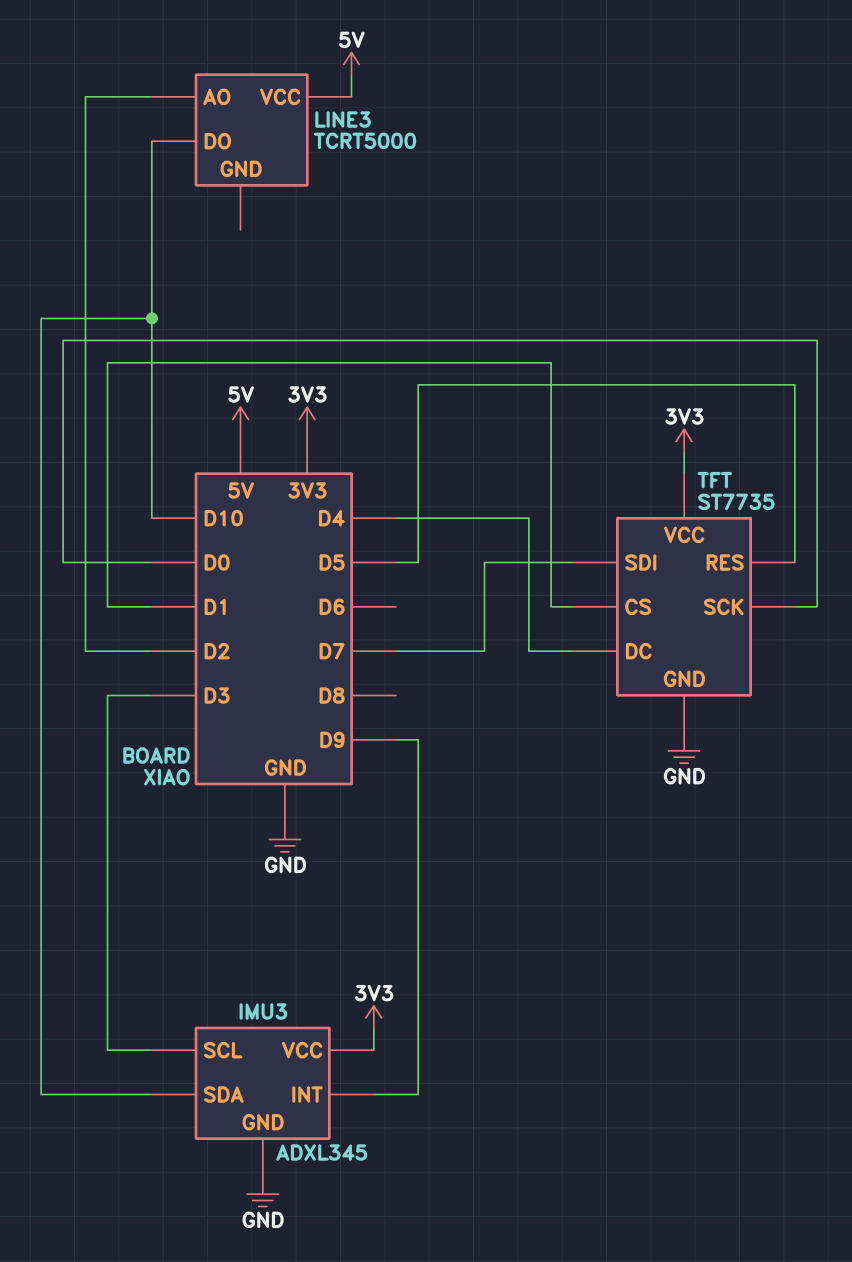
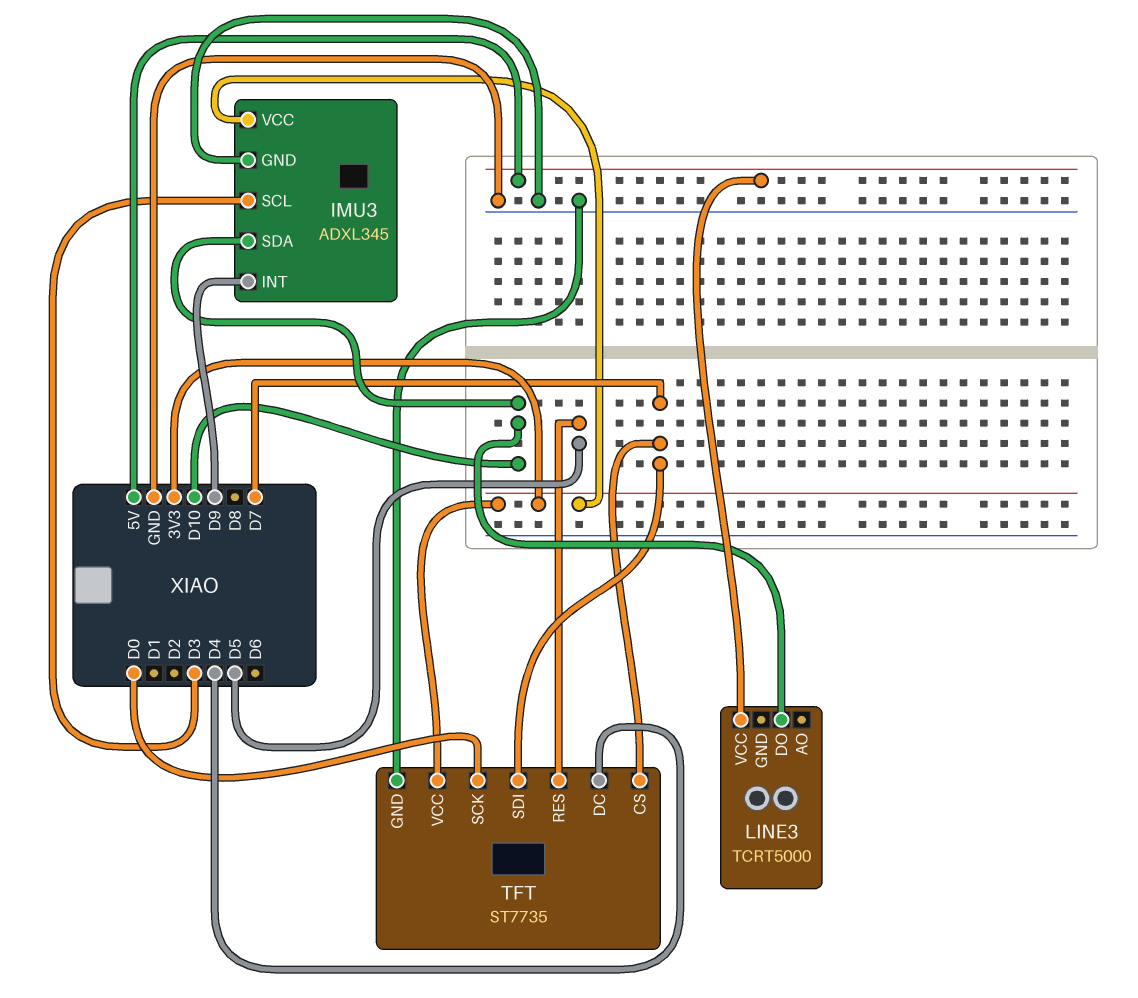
LINE3 pin AO: D2 -> none
TFT pin CS: D1 -> D7

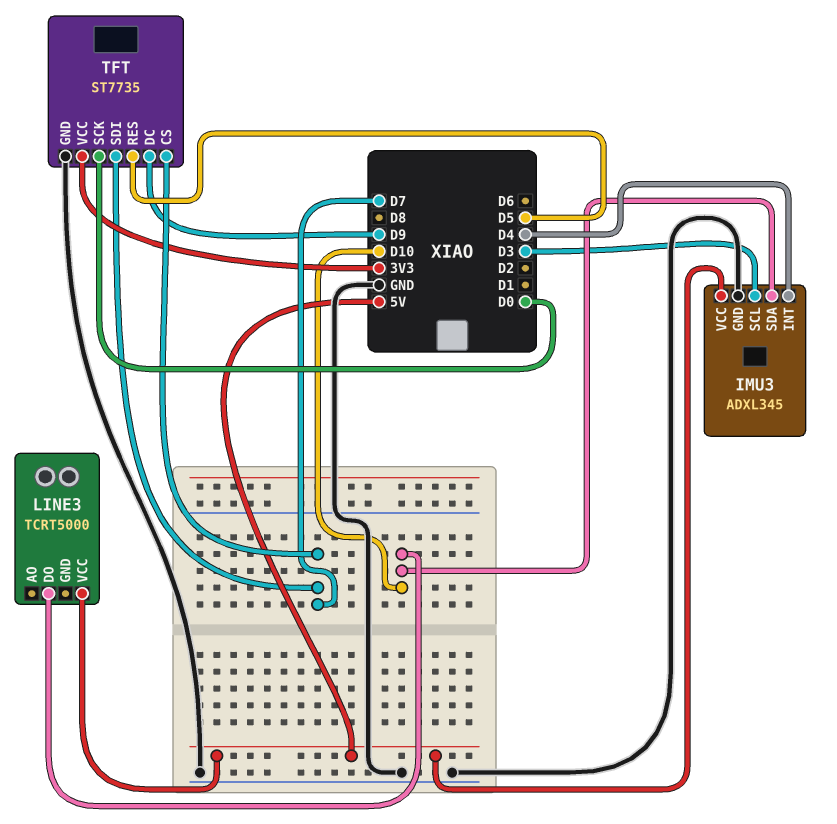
IMU3 pin INT: D9 -> D4
IMU3 pin VCC: 3V3 -> 5V
TFT pin DC: D4 -> D9

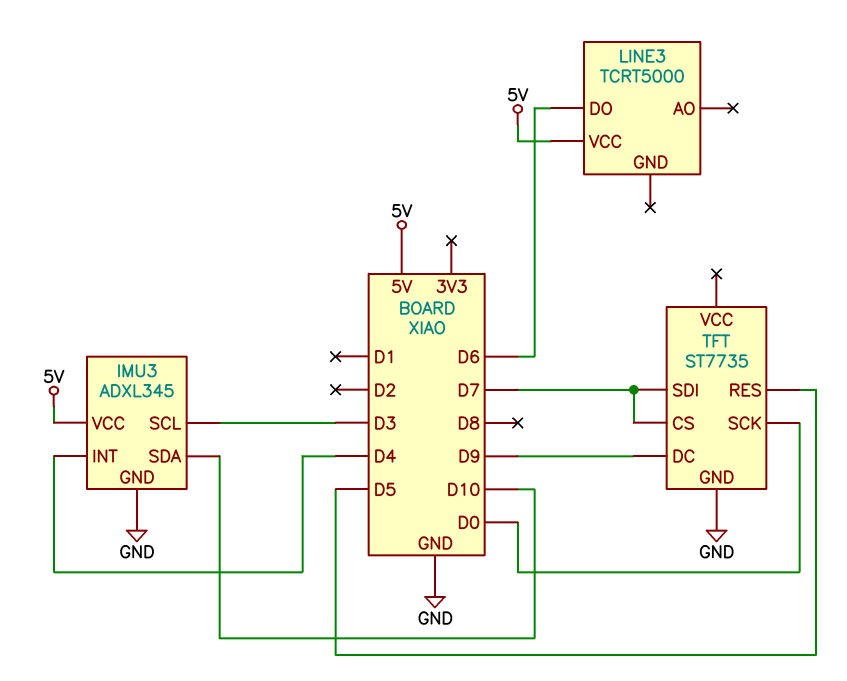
LINE3 pin DO: D10 -> D6
TFT pin VCC: 3V3 -> none

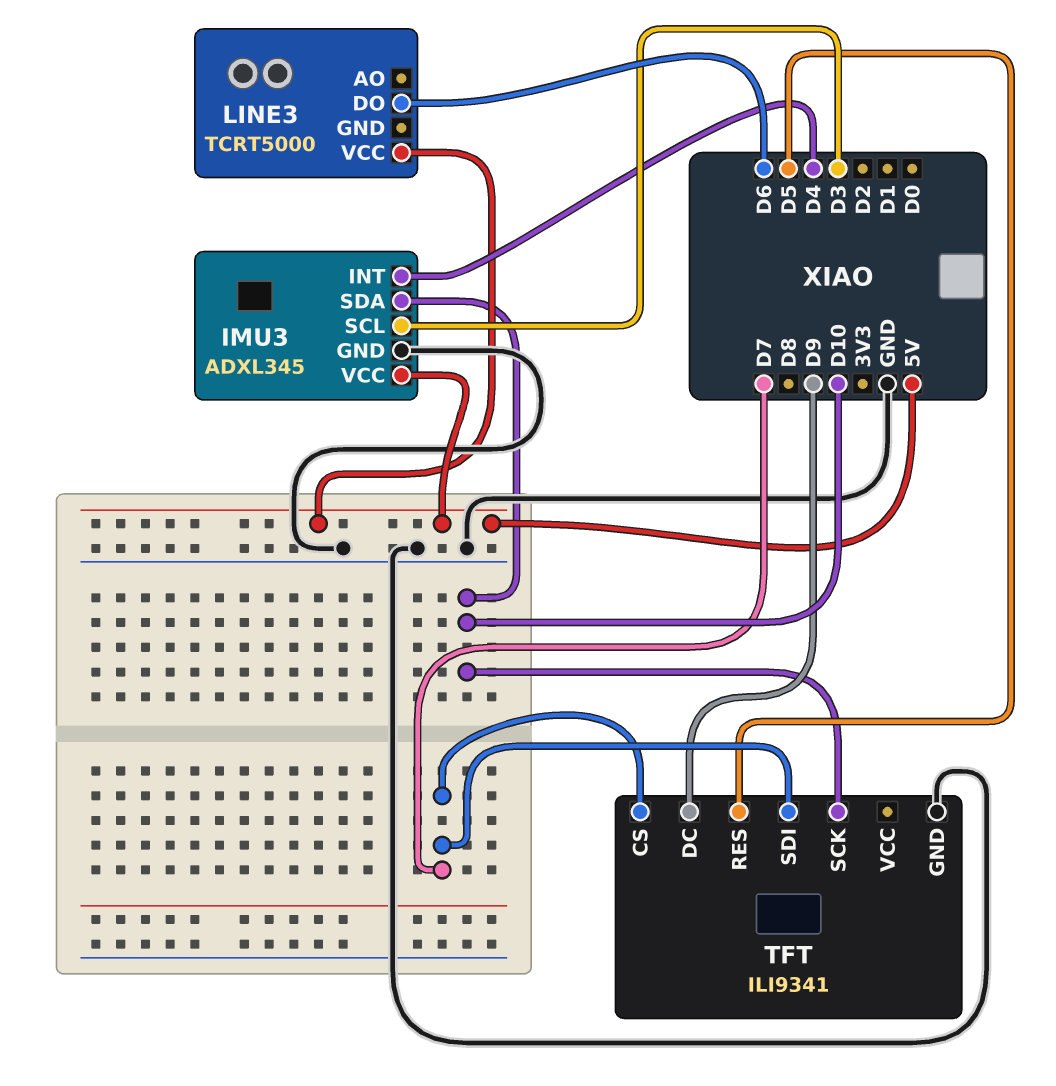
TFT: ST7735 -> ILI9341
TFT pin SCK: D0 -> D10

